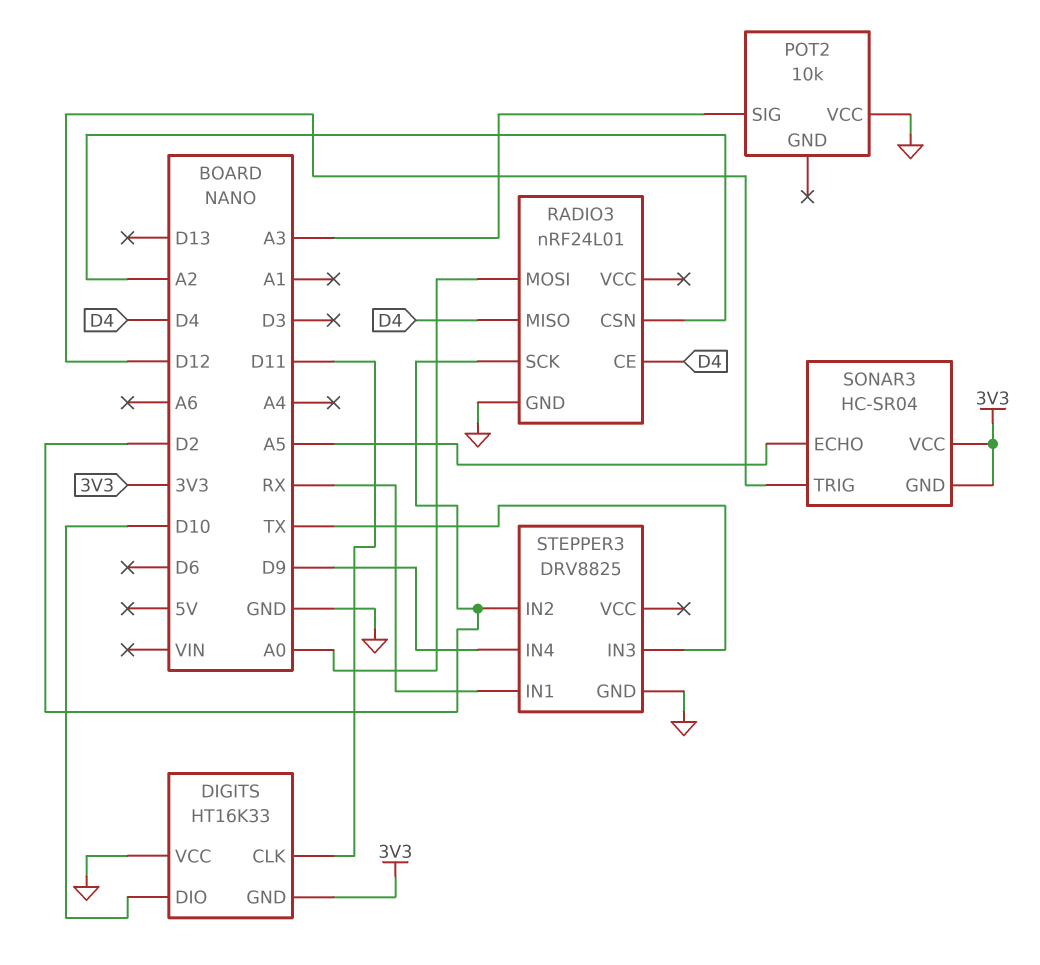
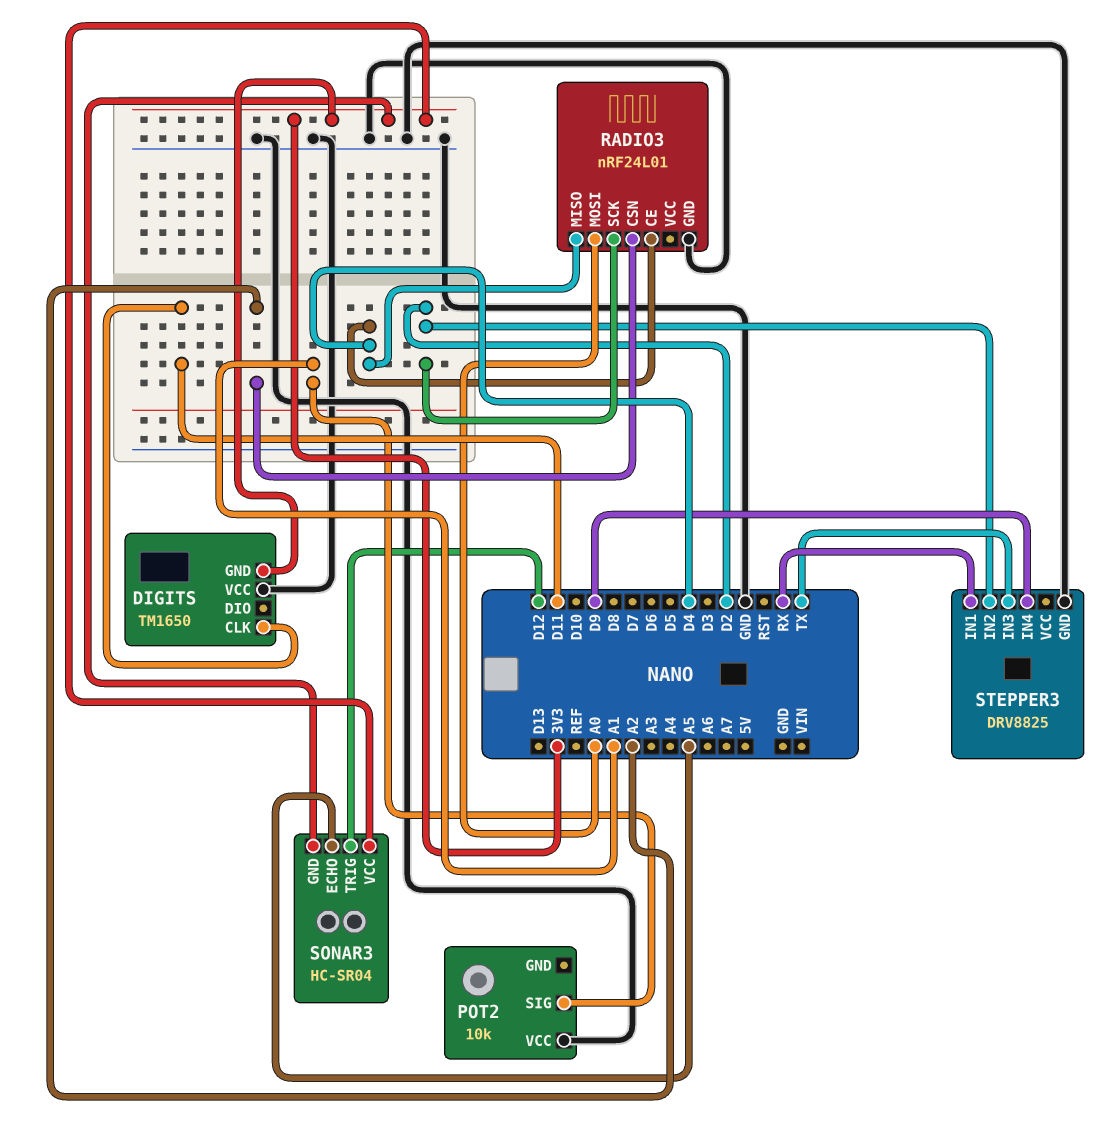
DIGITS: HT16K33 -> TM1650
DIGITS pin DIO: D10 -> none
POT2 pin SIG: A3 -> A1

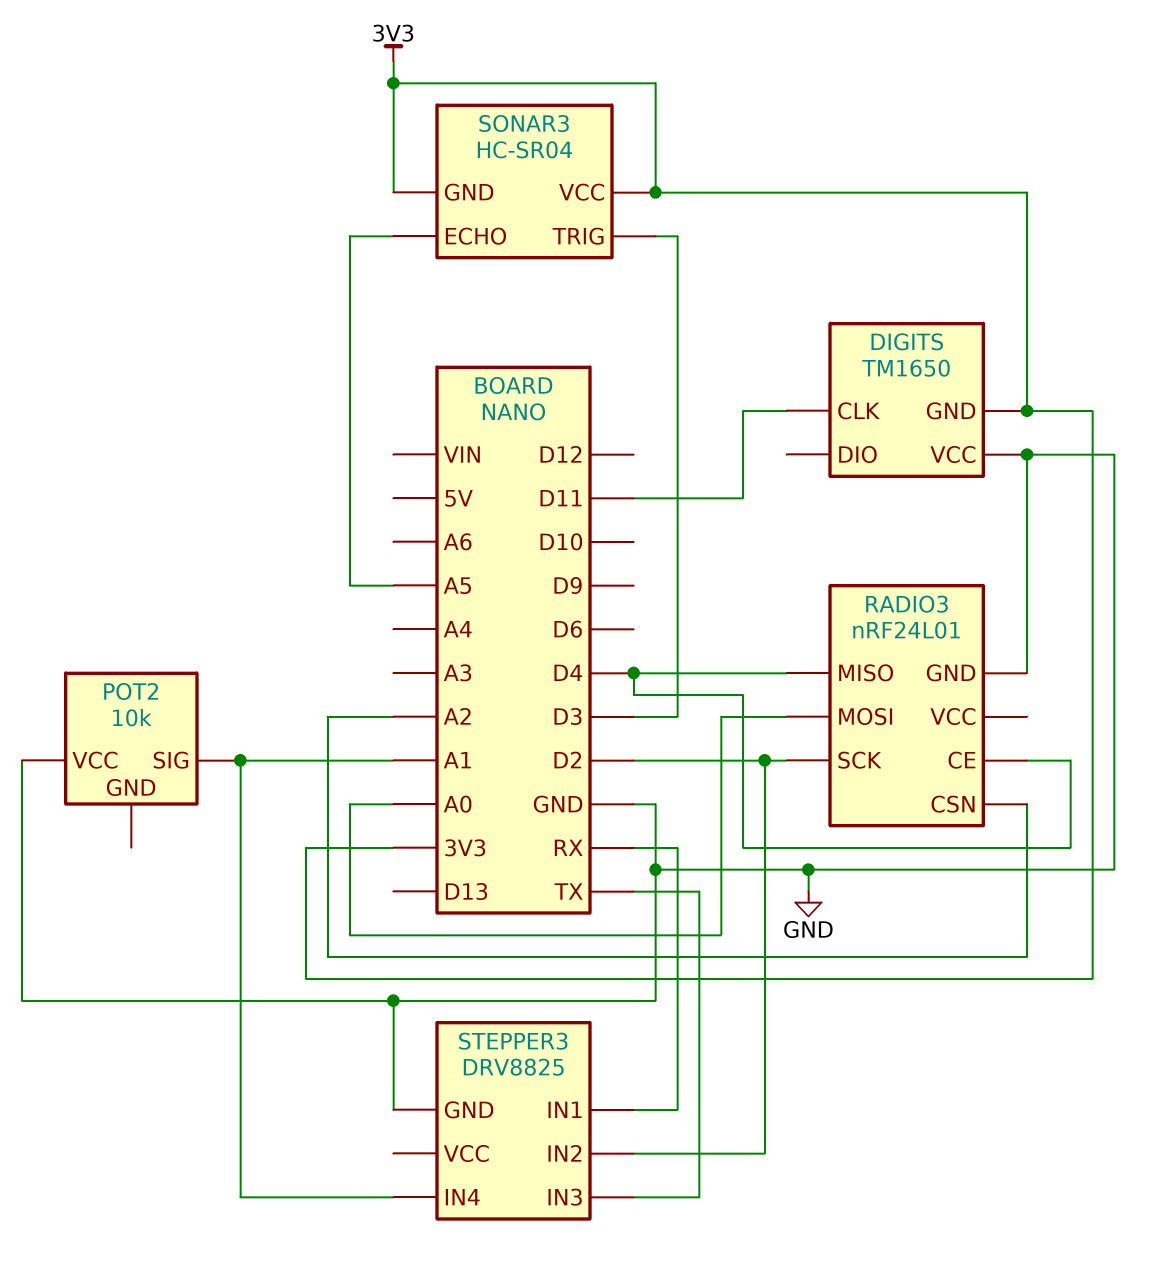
SONAR3 pin TRIG: D12 -> D3
STEPPER3 pin IN4: D9 -> A1

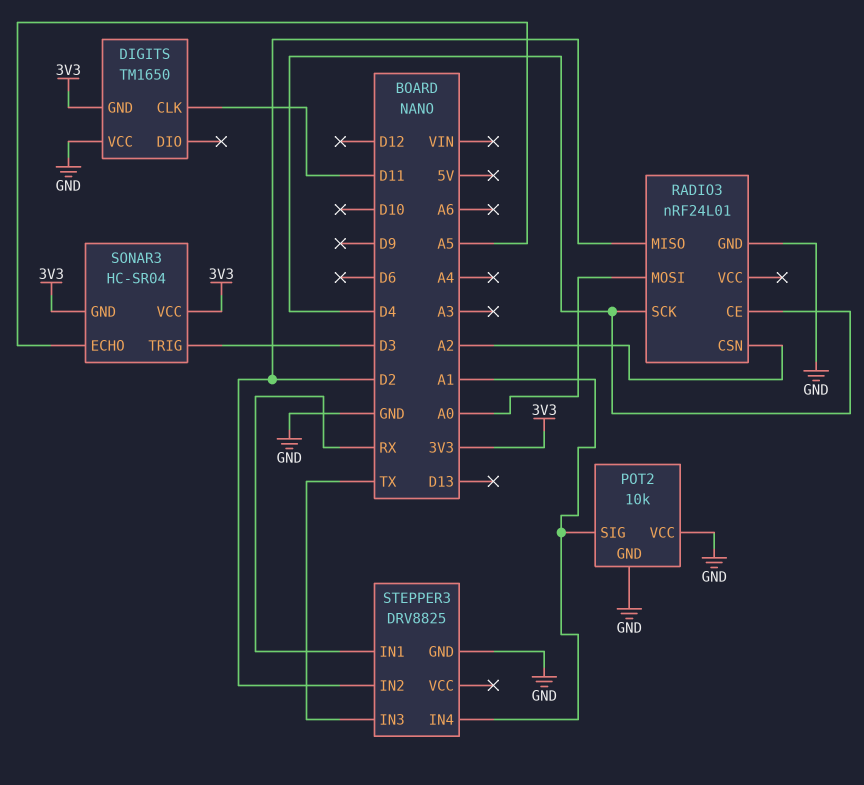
POT2 pin GND: none -> GND
RADIO3 pin MISO: D4 -> D2
RADIO3 pin SCK: D2 -> D4

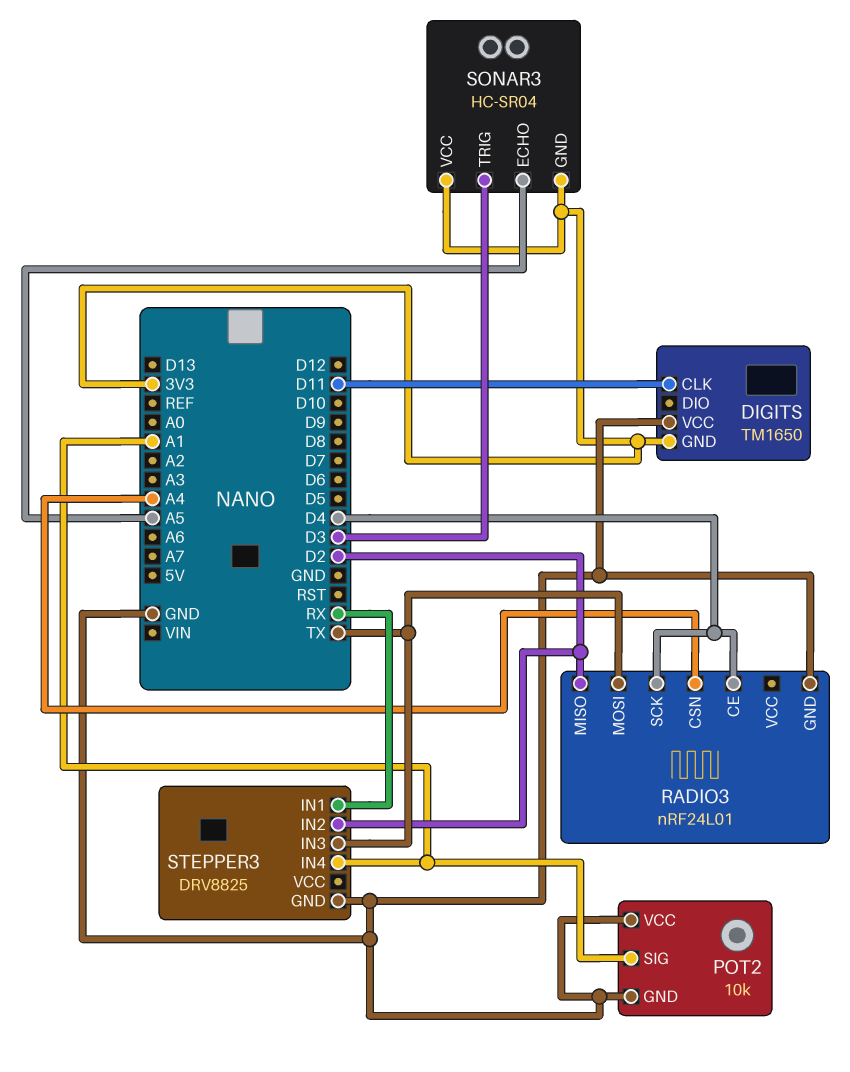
RADIO3 pin CSN: A2 -> A4
RADIO3 pin MOSI: A0 -> TX

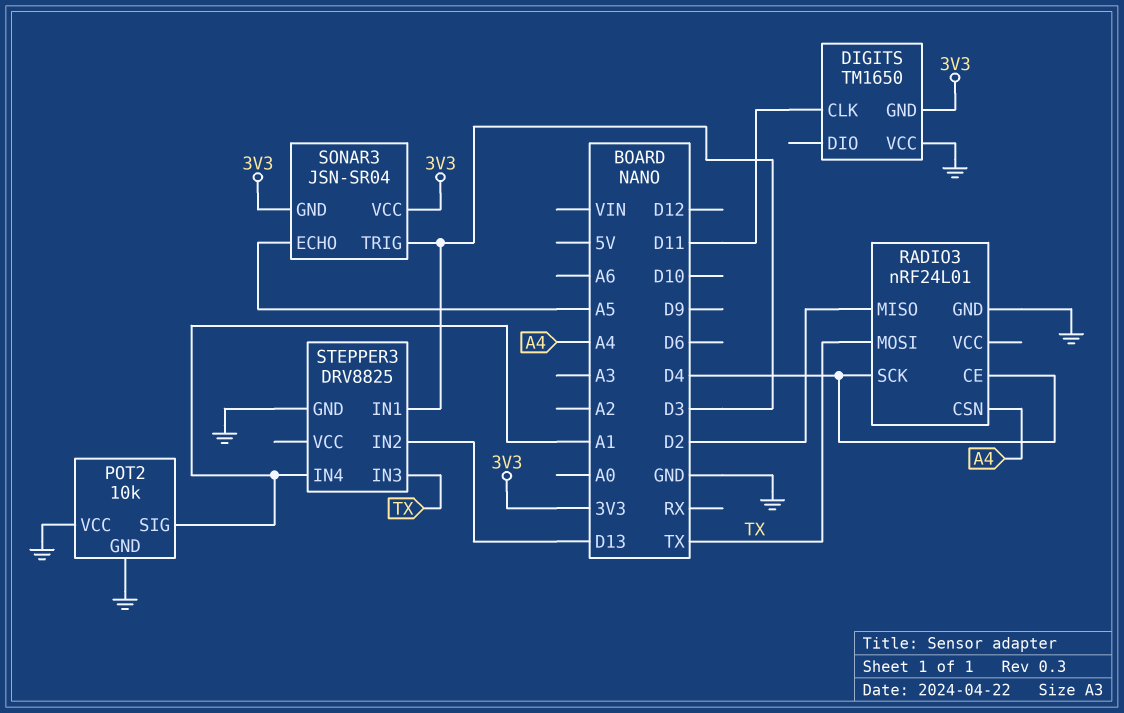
SONAR3: HC-SR04 -> JSN-SR04
STEPPER3 pin IN1: RX -> D3
STEPPER3 pin IN2: D2 -> D13

